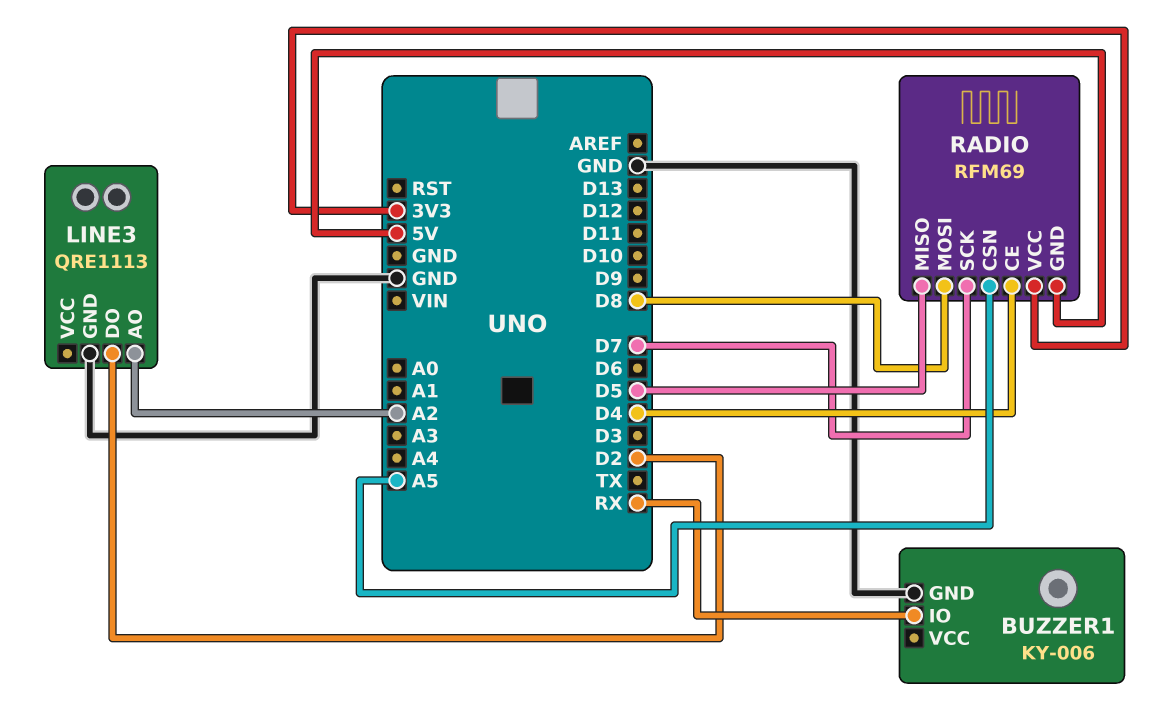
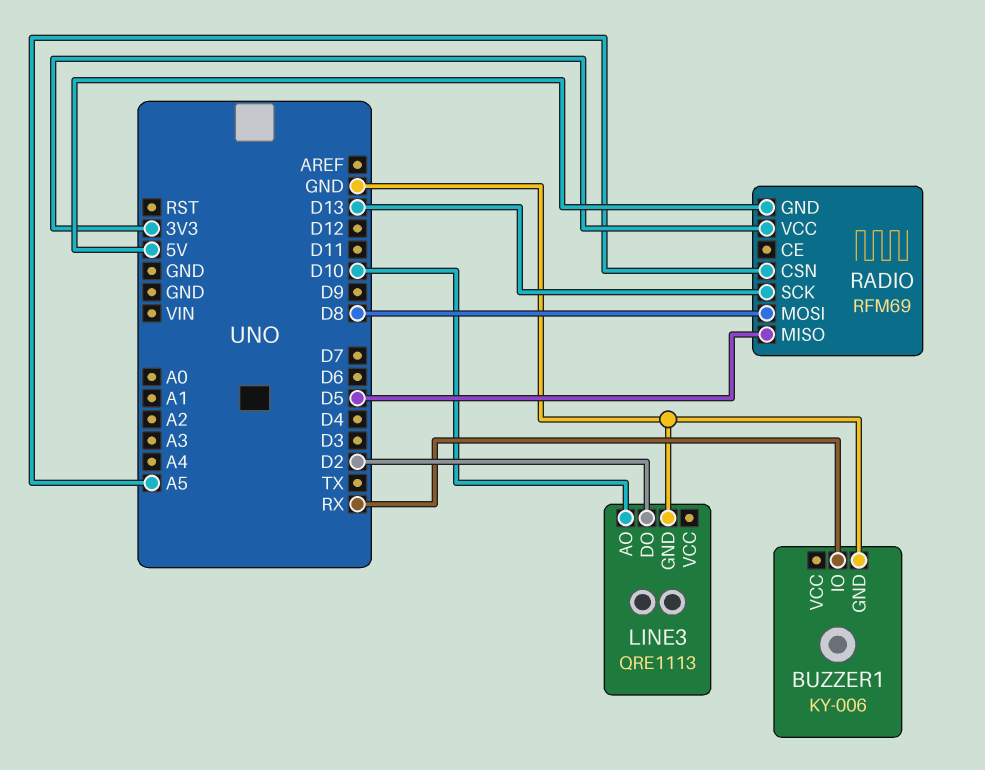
LINE3 pin AO: A2 -> D10
RADIO pin CE: D4 -> none
RADIO pin SCK: D7 -> D13

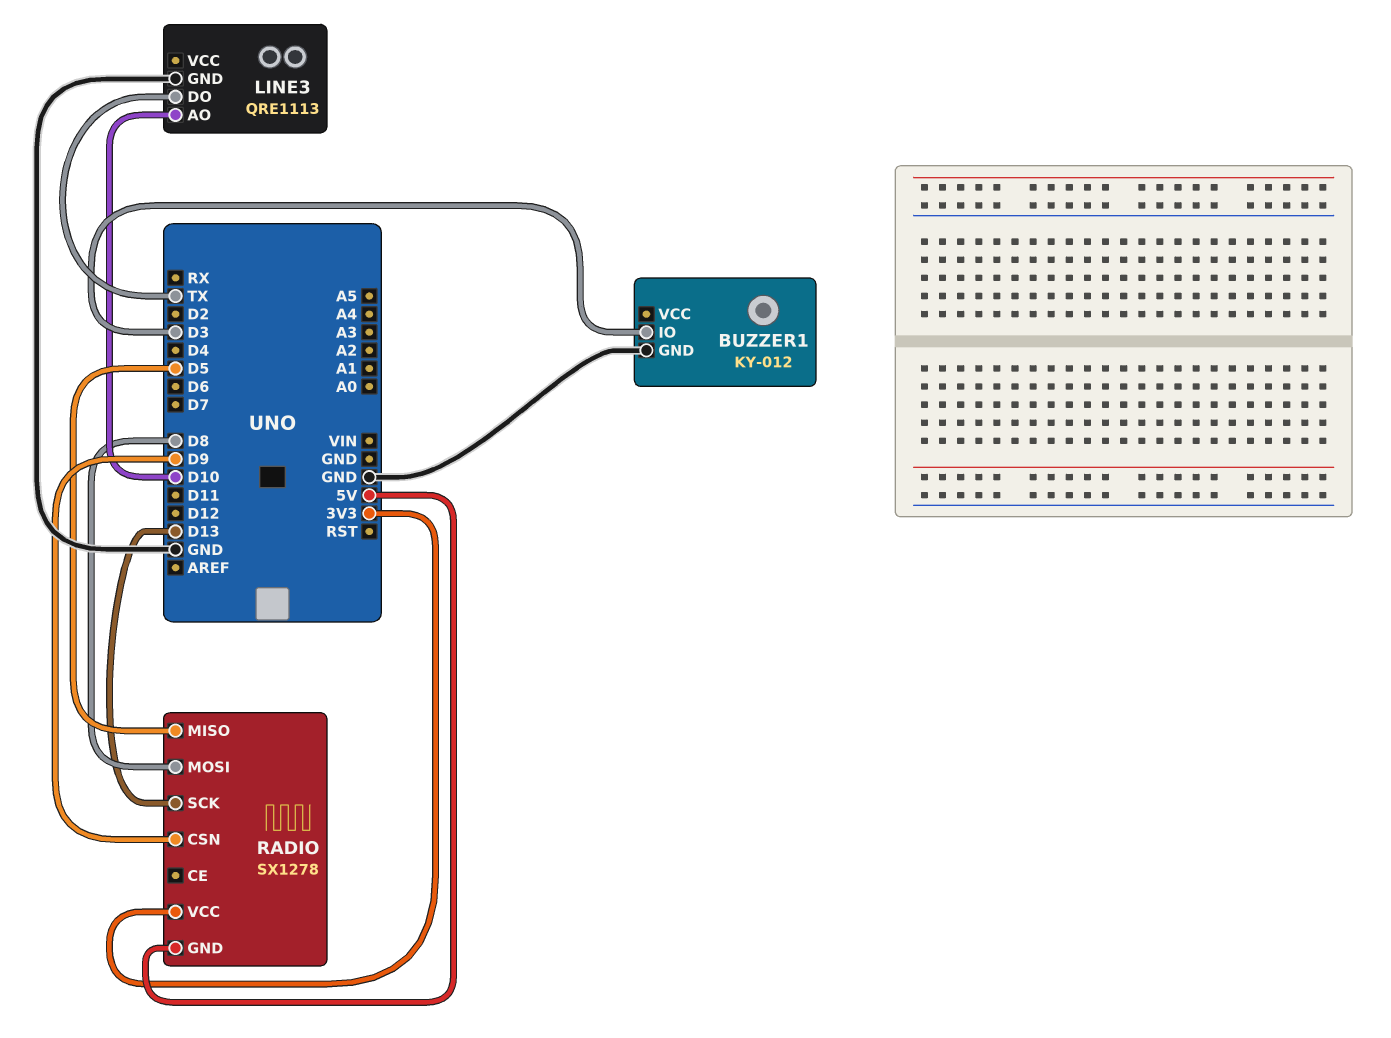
BUZZER1: KY-006 -> KY-012
BUZZER1 pin IO: RX -> D3
LINE3 pin DO: D2 -> TX
RADIO: RFM69 -> SX1278
RADIO pin CSN: A5 -> D9

